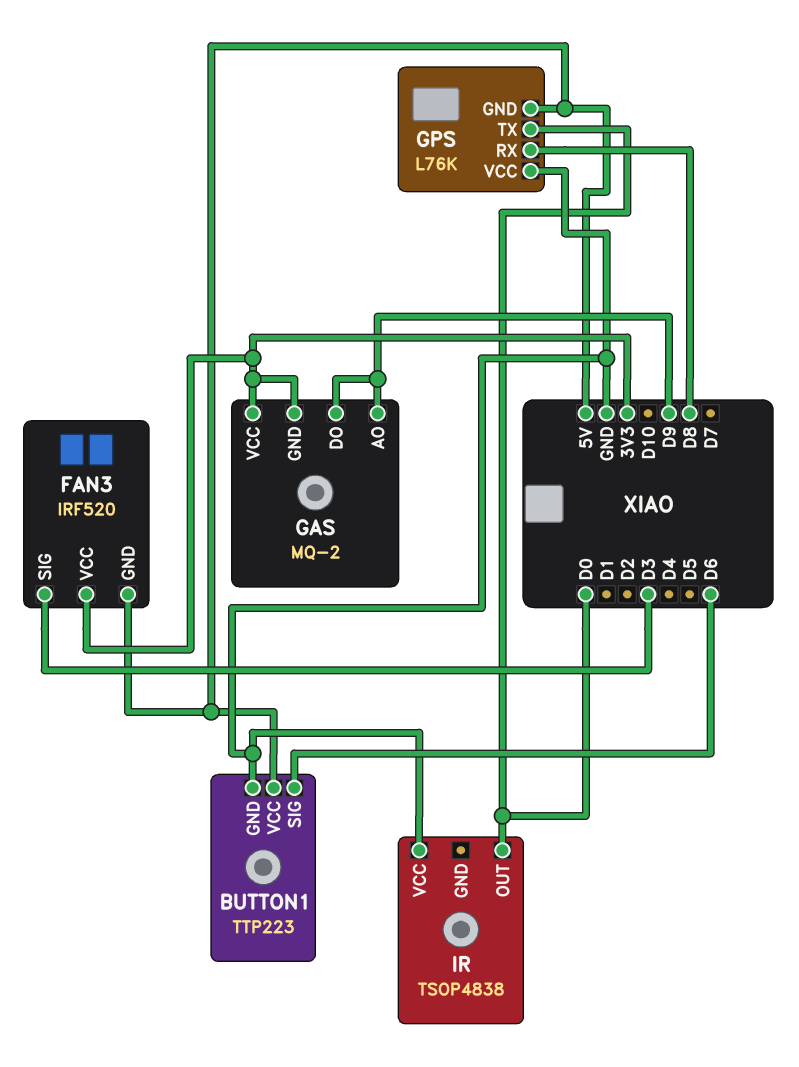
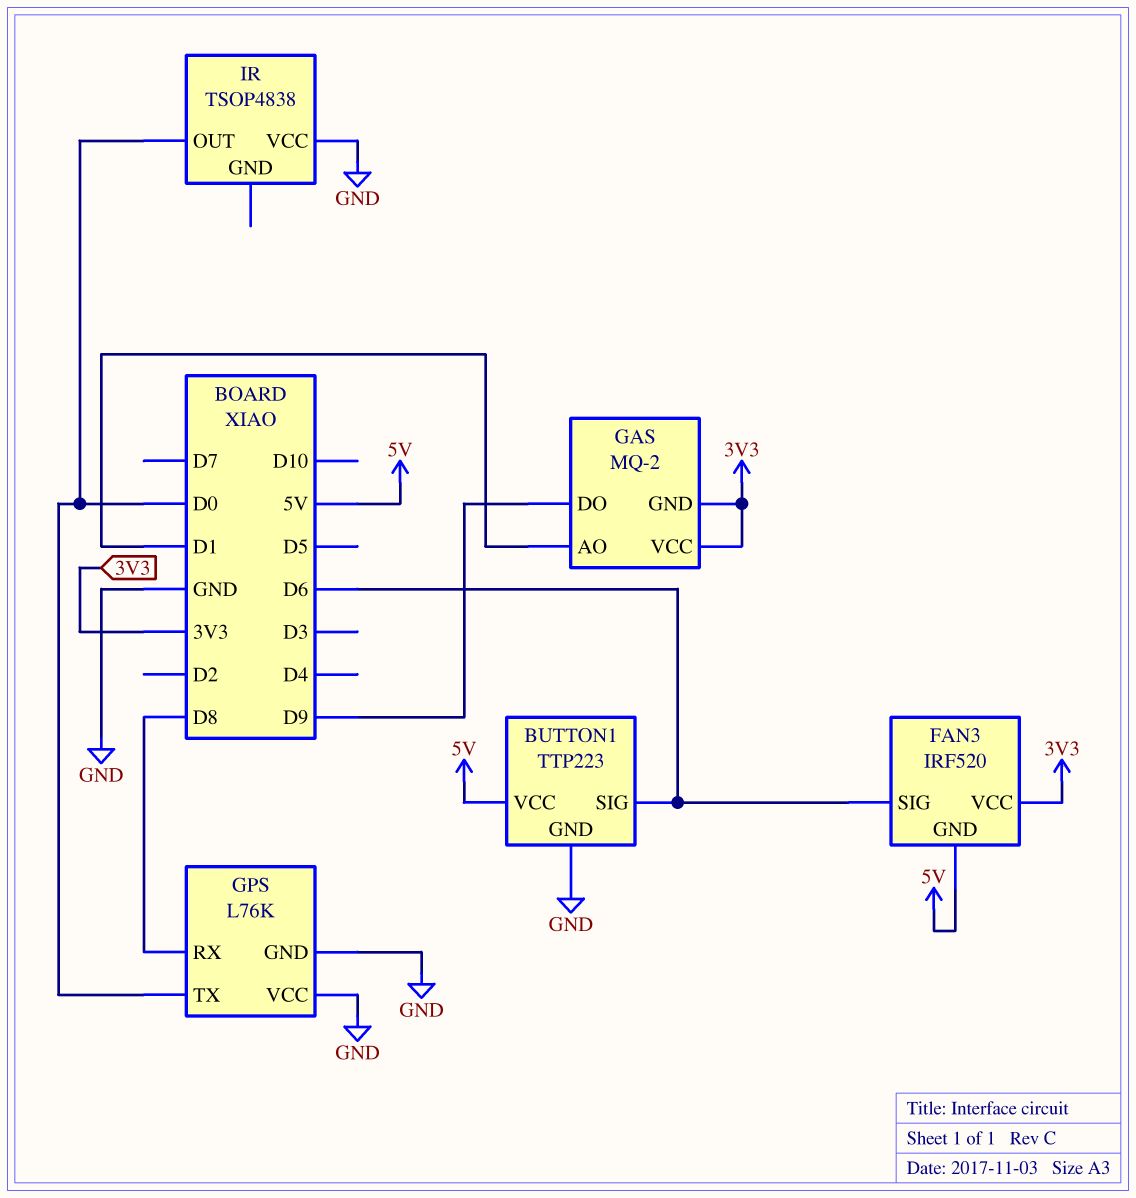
FAN3 pin SIG: D3 -> D6
GAS pin AO: D9 -> D1
GPS pin GND: 5V -> GND

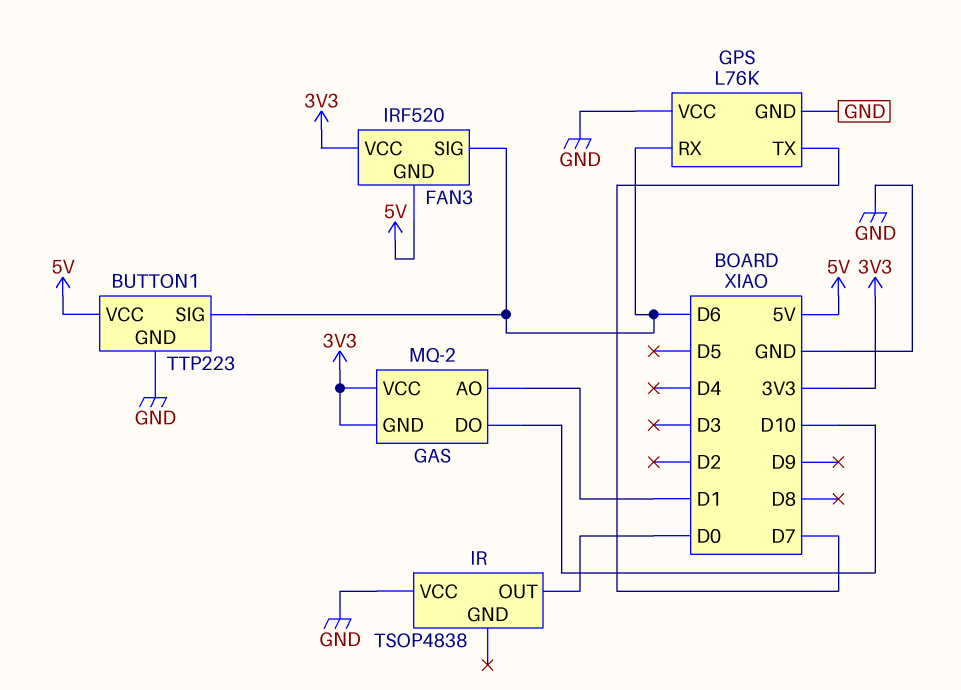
GAS pin DO: D9 -> D10
GPS pin RX: D8 -> D6
GPS pin TX: D0 -> D7

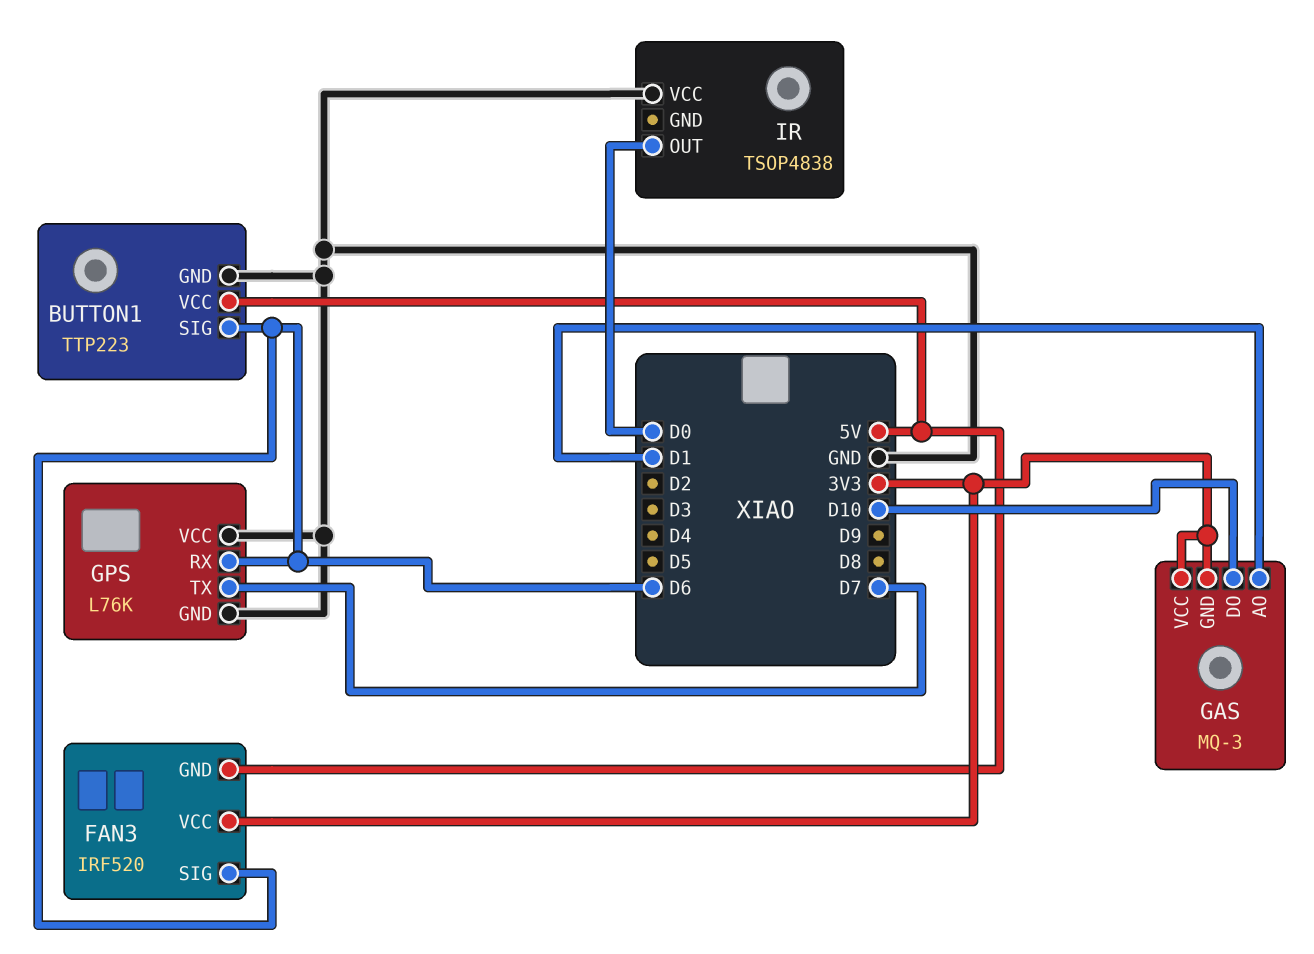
GAS: MQ-2 -> MQ-3

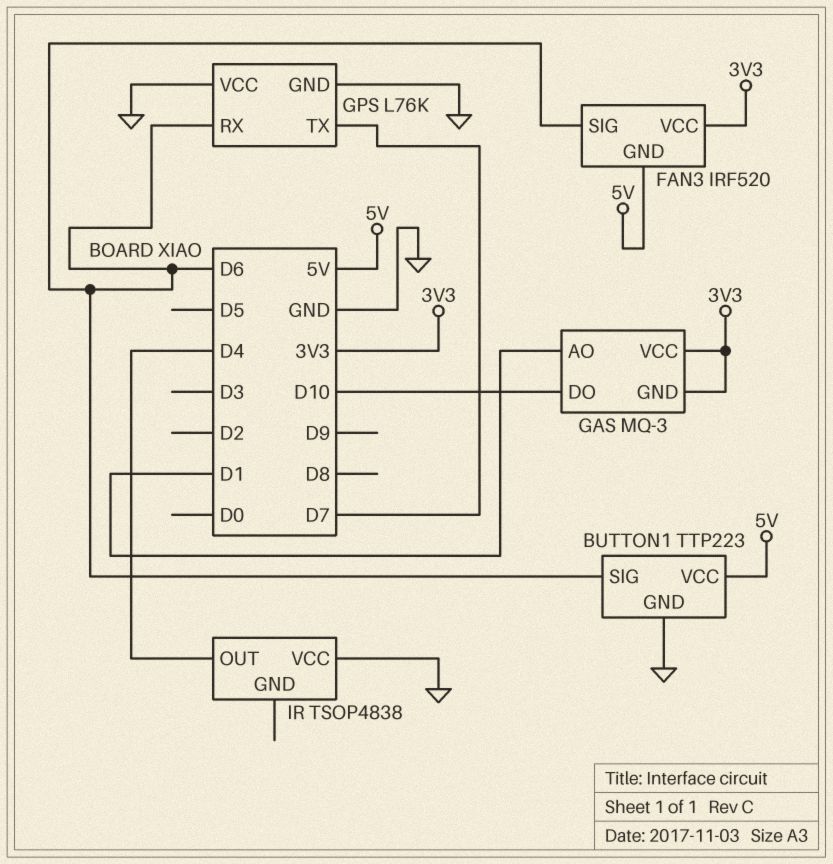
IR pin OUT: D0 -> D4

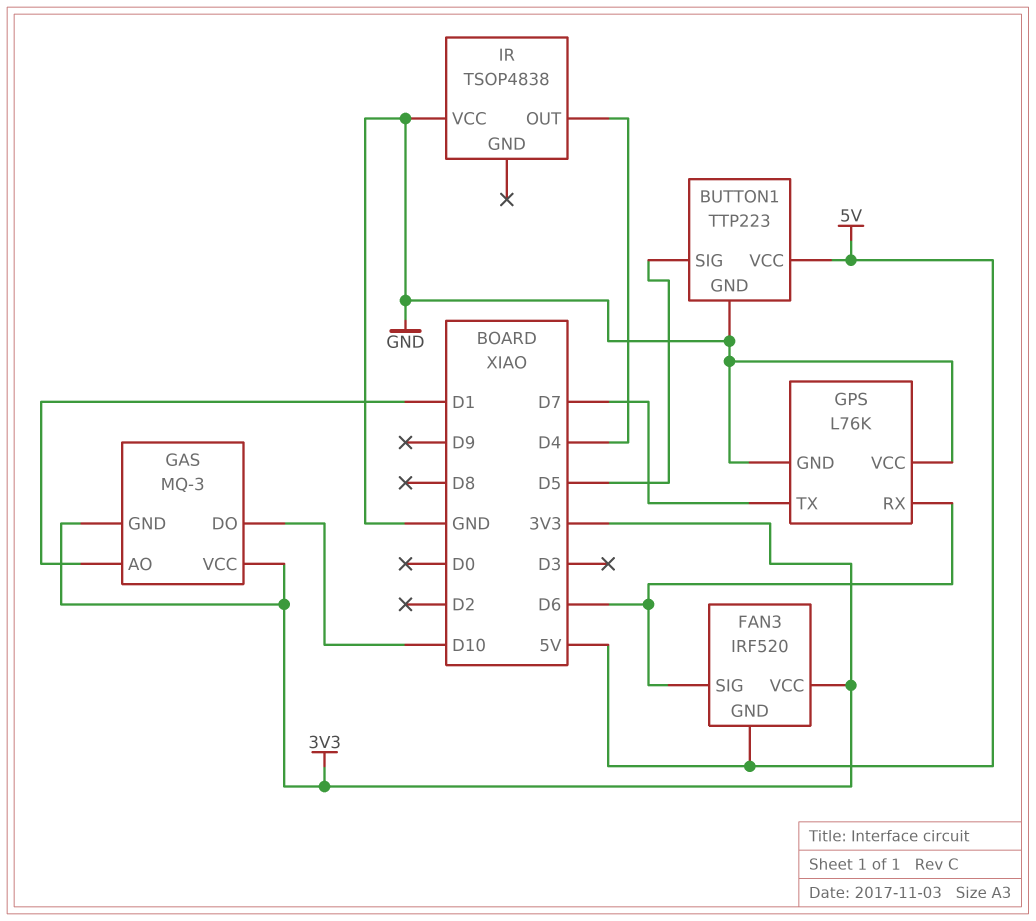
BUTTON1 pin SIG: D6 -> D5

